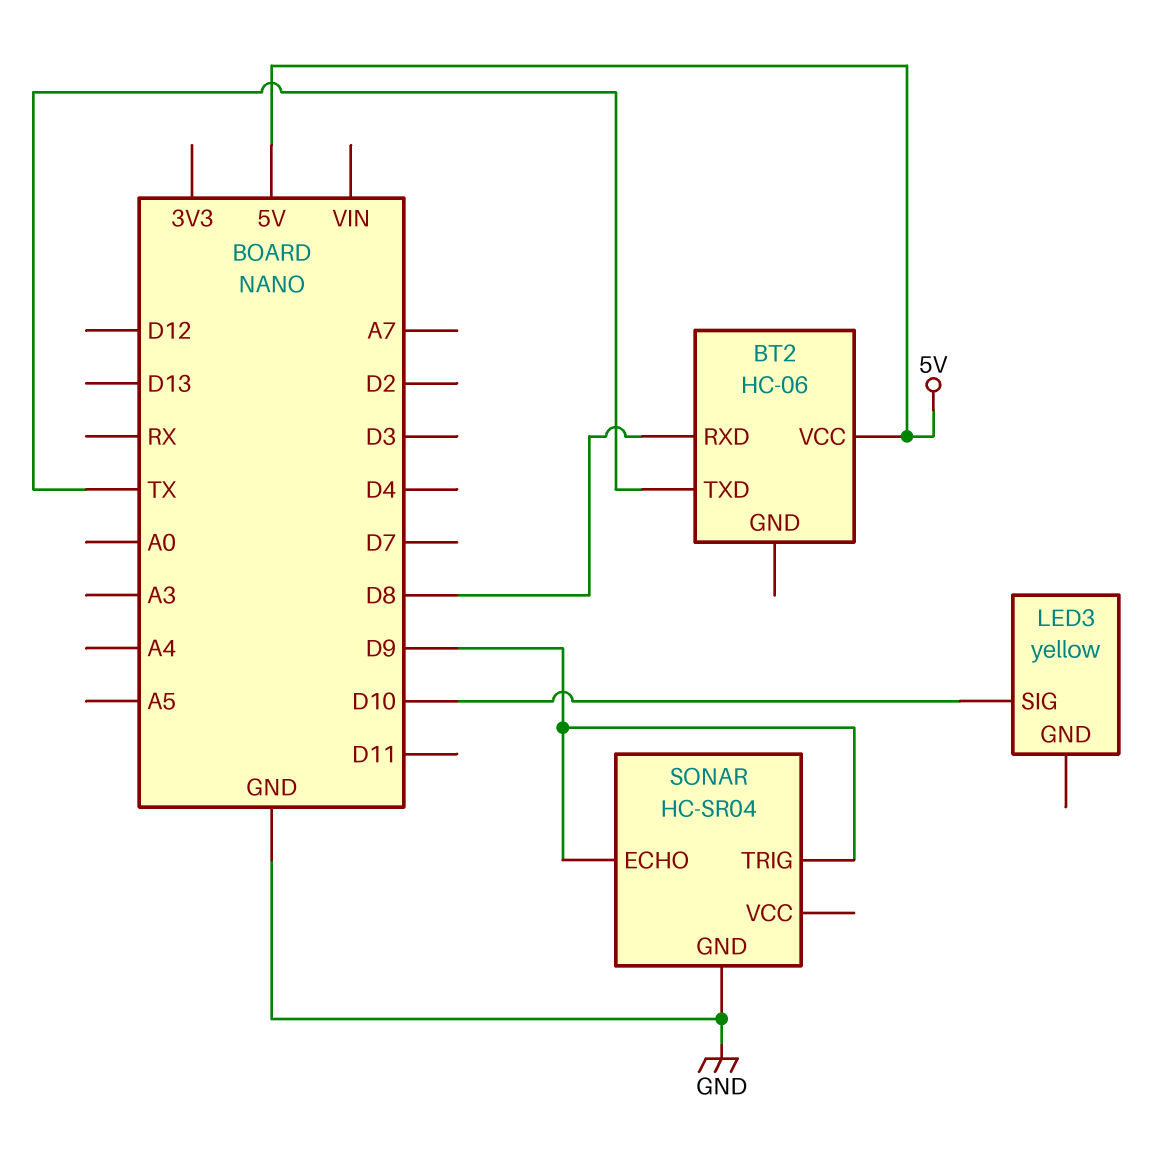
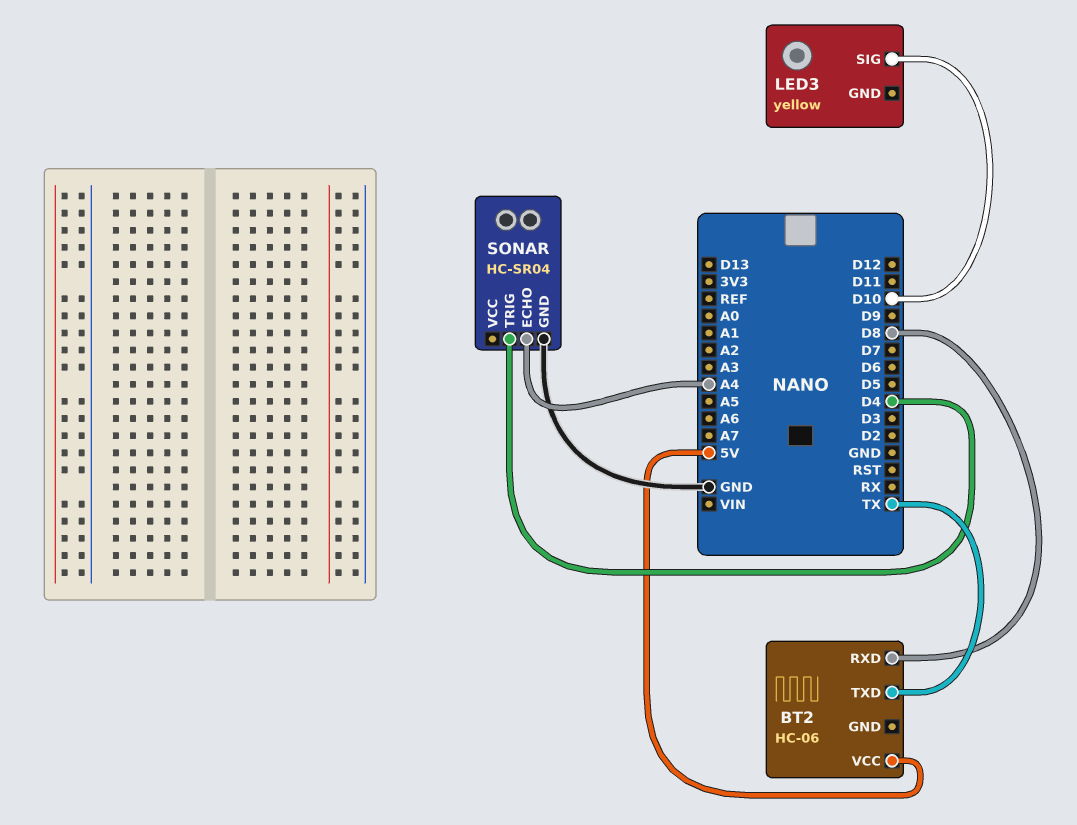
SONAR pin ECHO: D9 -> A4
SONAR pin TRIG: D9 -> D4

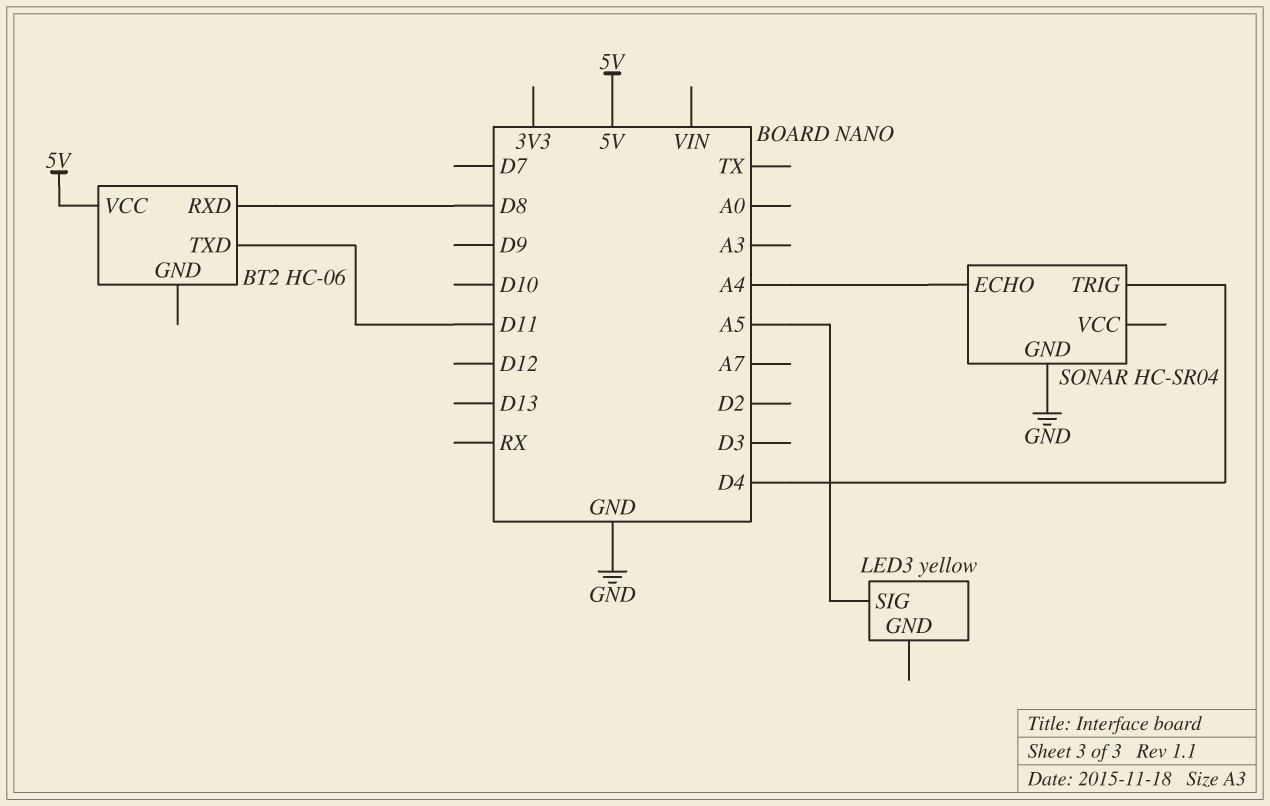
BT2 pin TXD: TX -> D11
LED3 pin SIG: D10 -> A5

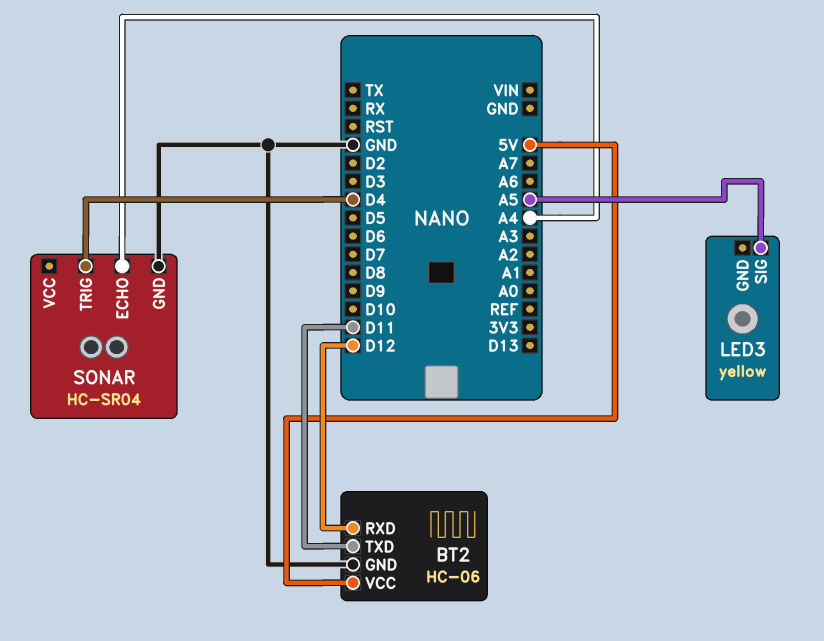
BT2 pin GND: none -> GND
BT2 pin RXD: D8 -> D12

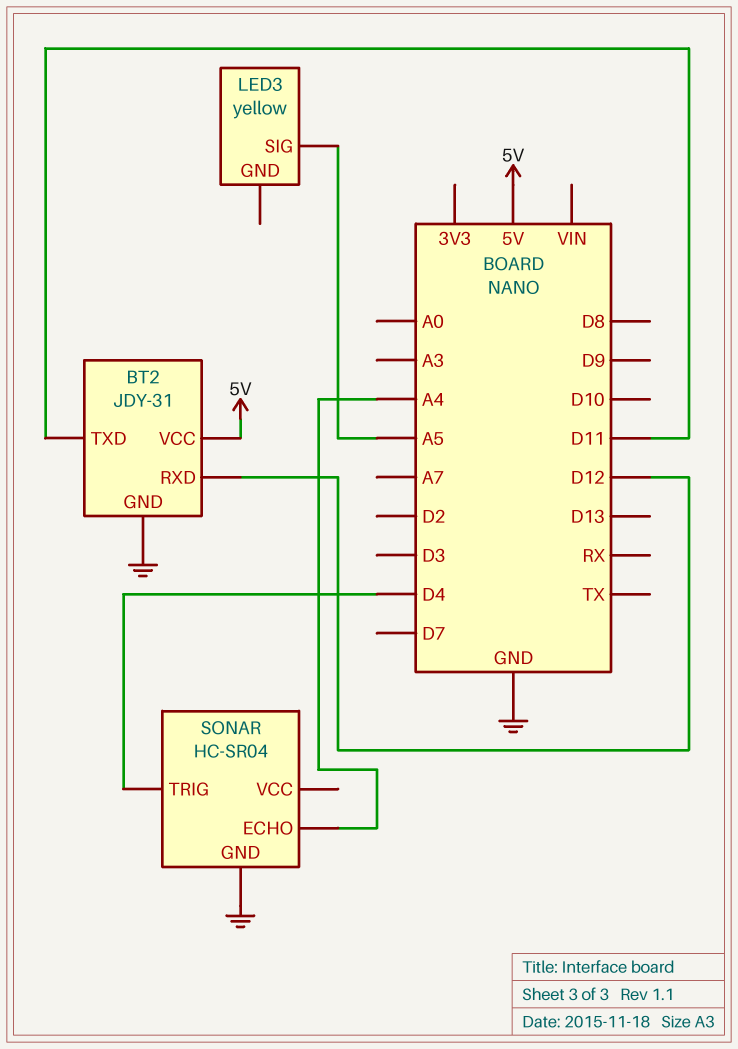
BT2: HC-06 -> JDY-31

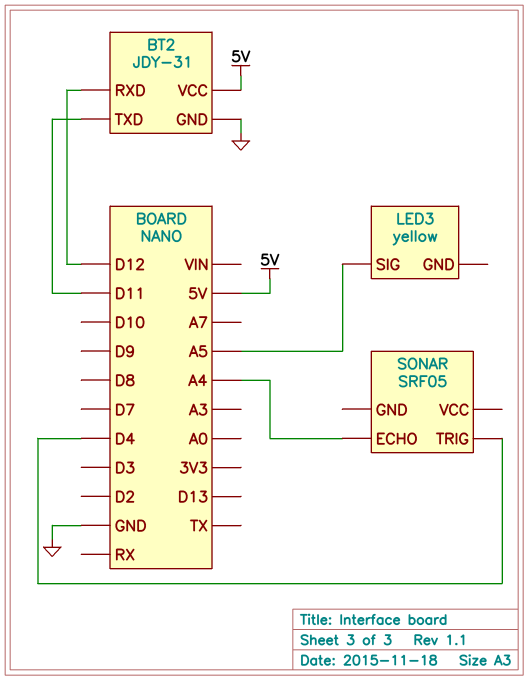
SONAR: HC-SR04 -> SRF05
SONAR pin GND: GND -> none

